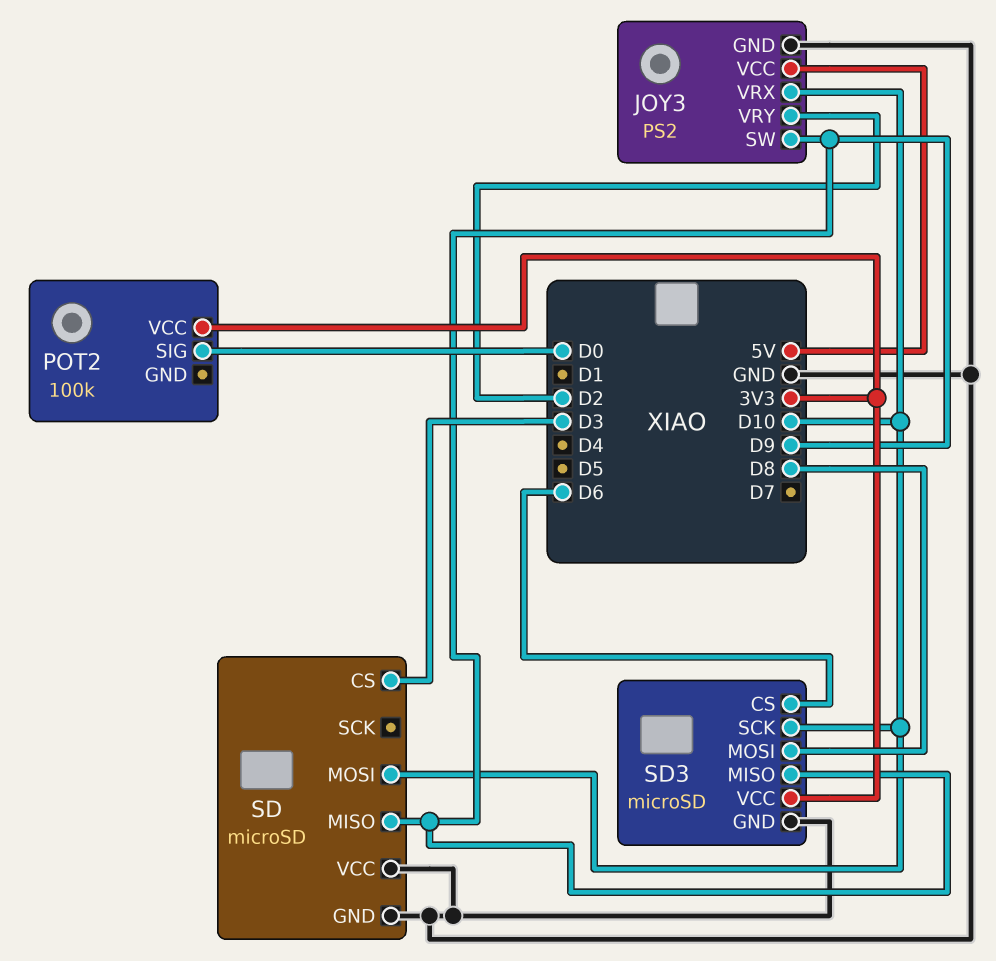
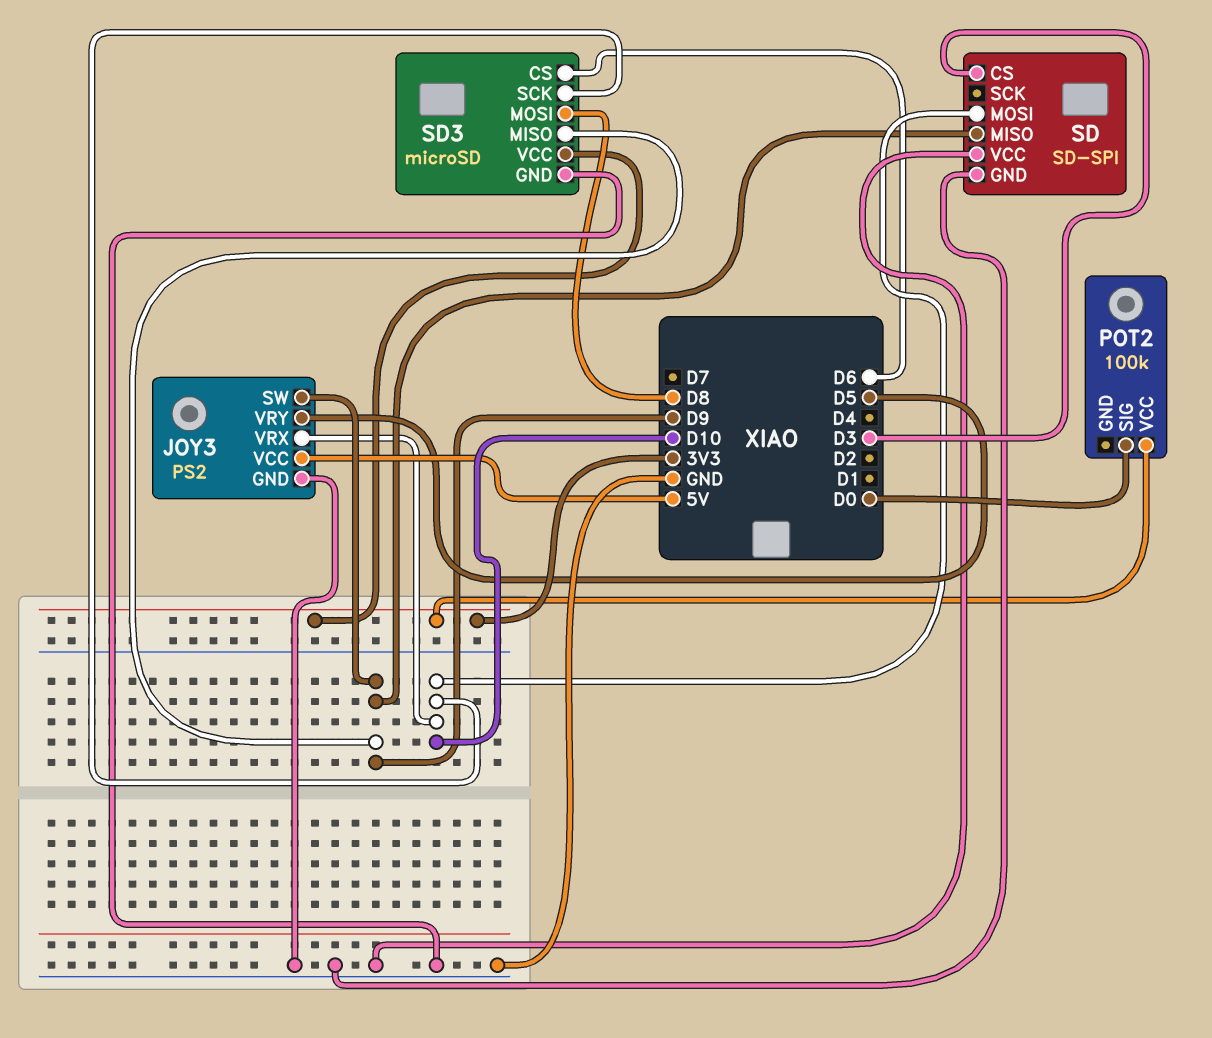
JOY3 pin VRY: D2 -> D5
SD: microSD -> SD-SPI

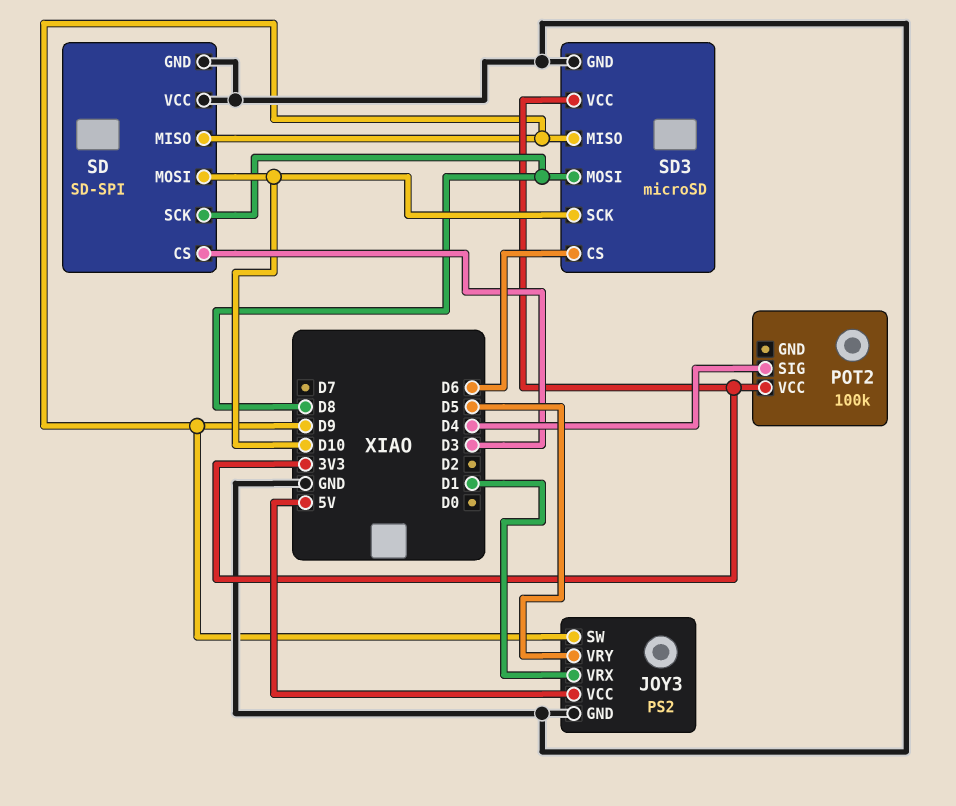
JOY3 pin VRX: D10 -> D1
POT2 pin SIG: D0 -> D4
SD pin SCK: none -> D8

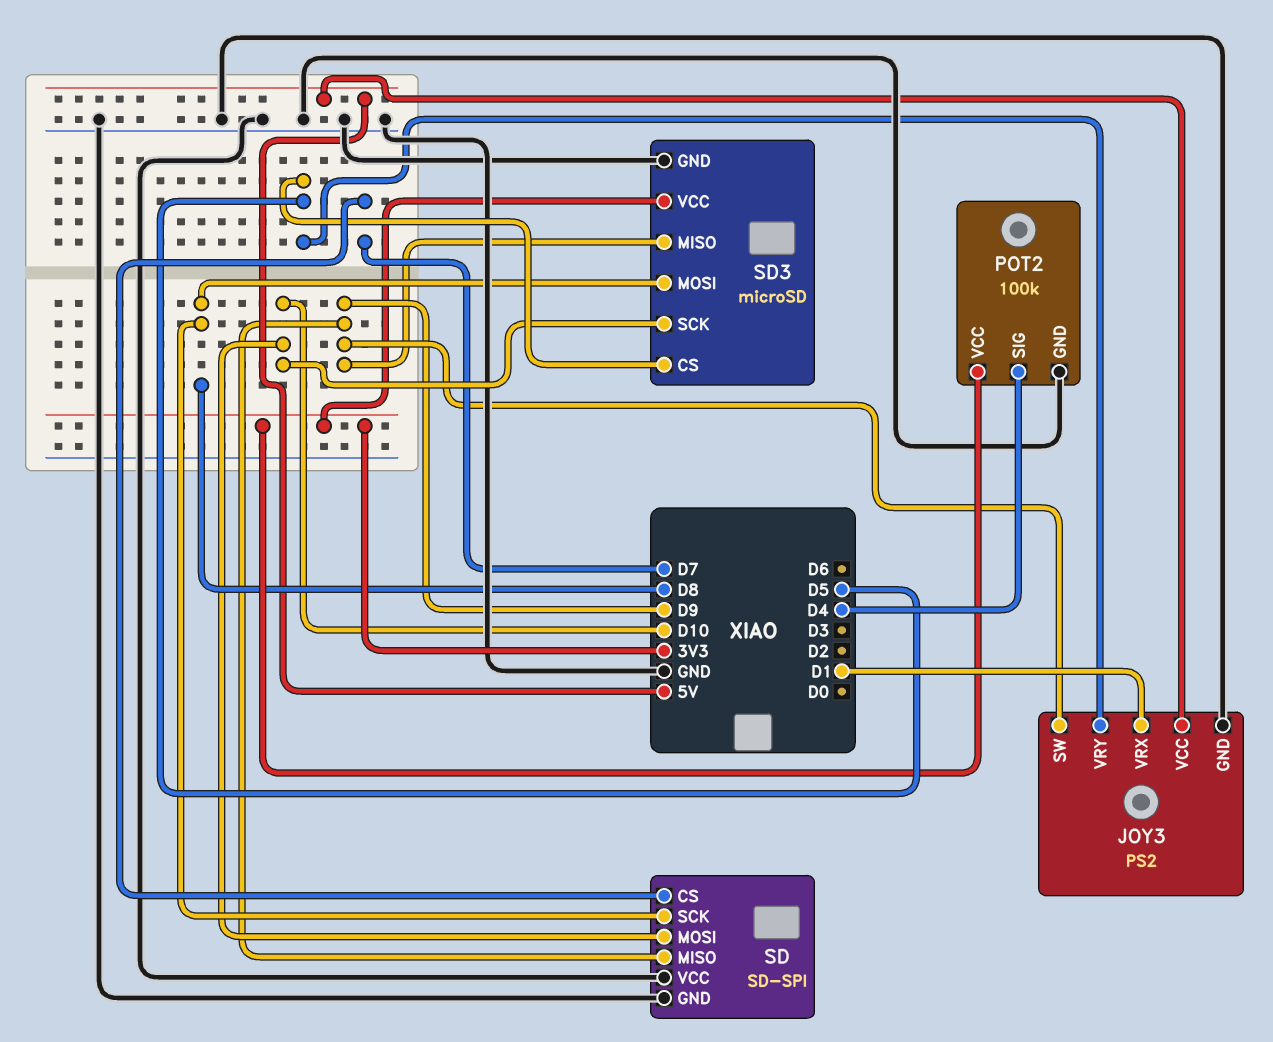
POT2 pin GND: none -> GND
SD pin CS: D3 -> D7
SD3 pin CS: D6 -> D5

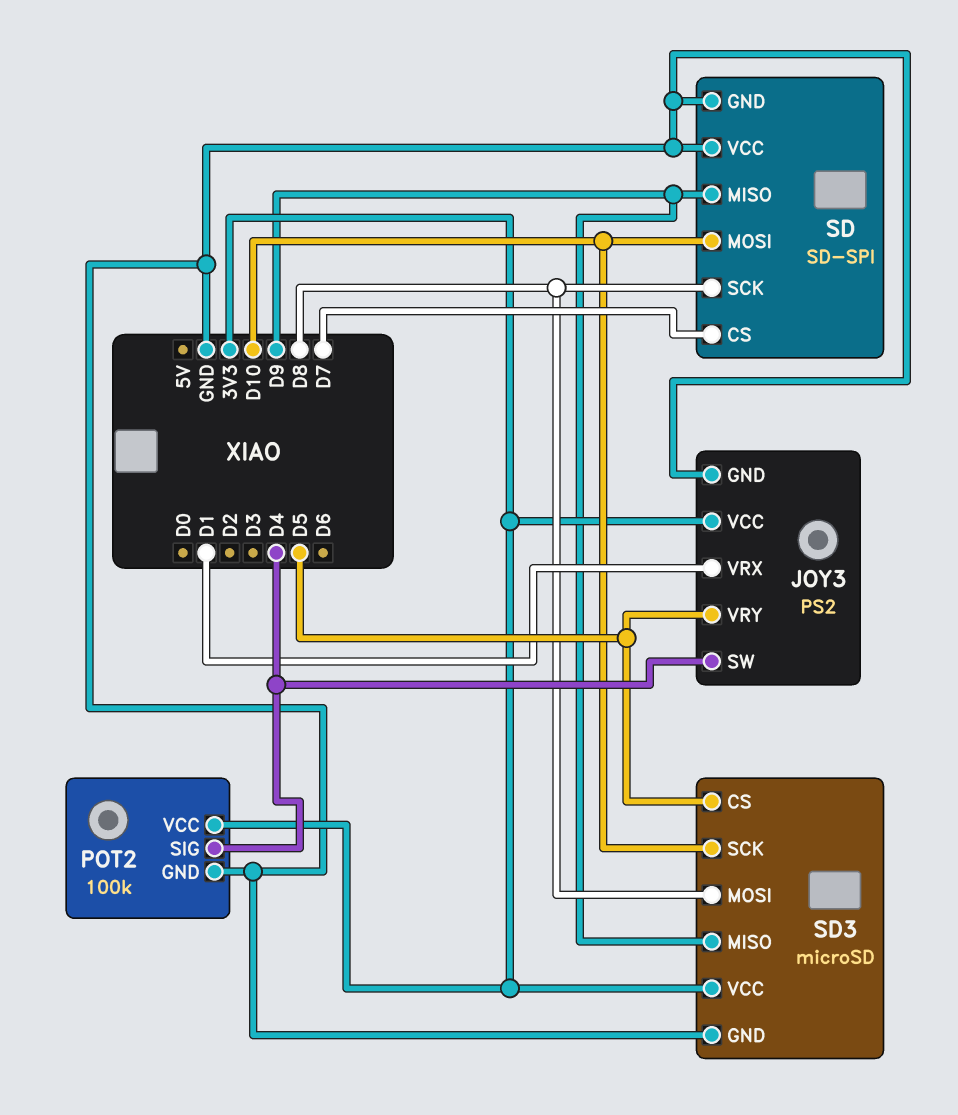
JOY3 pin SW: D9 -> D4
JOY3 pin VCC: 5V -> 3V3

